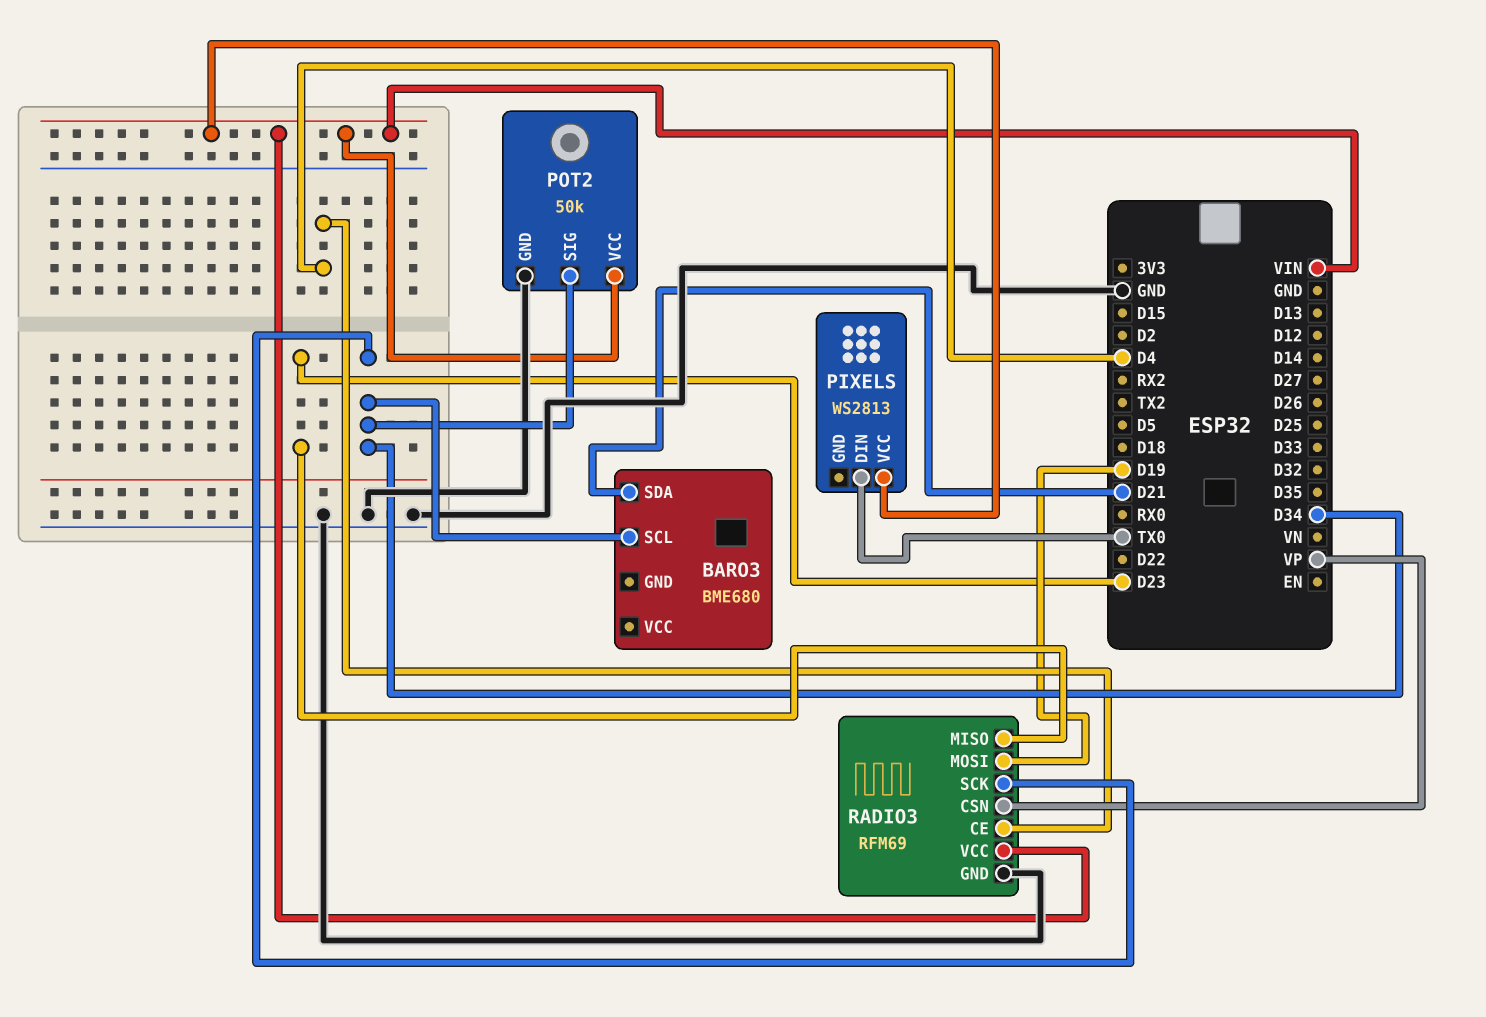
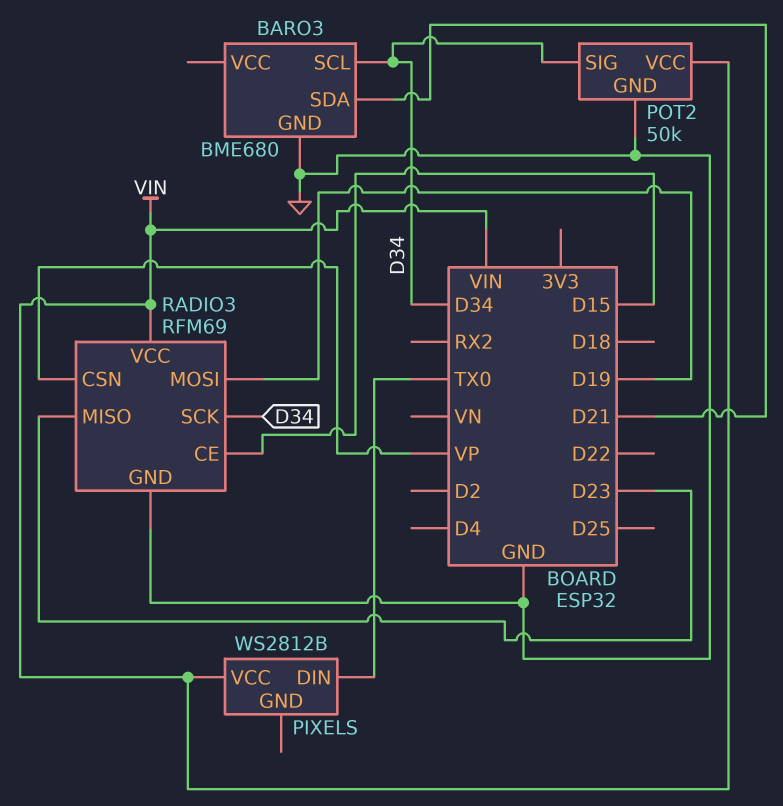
BARO3 pin GND: none -> GND
PIXELS: WS2813 -> WS2812B
RADIO3 pin CE: D4 -> D15

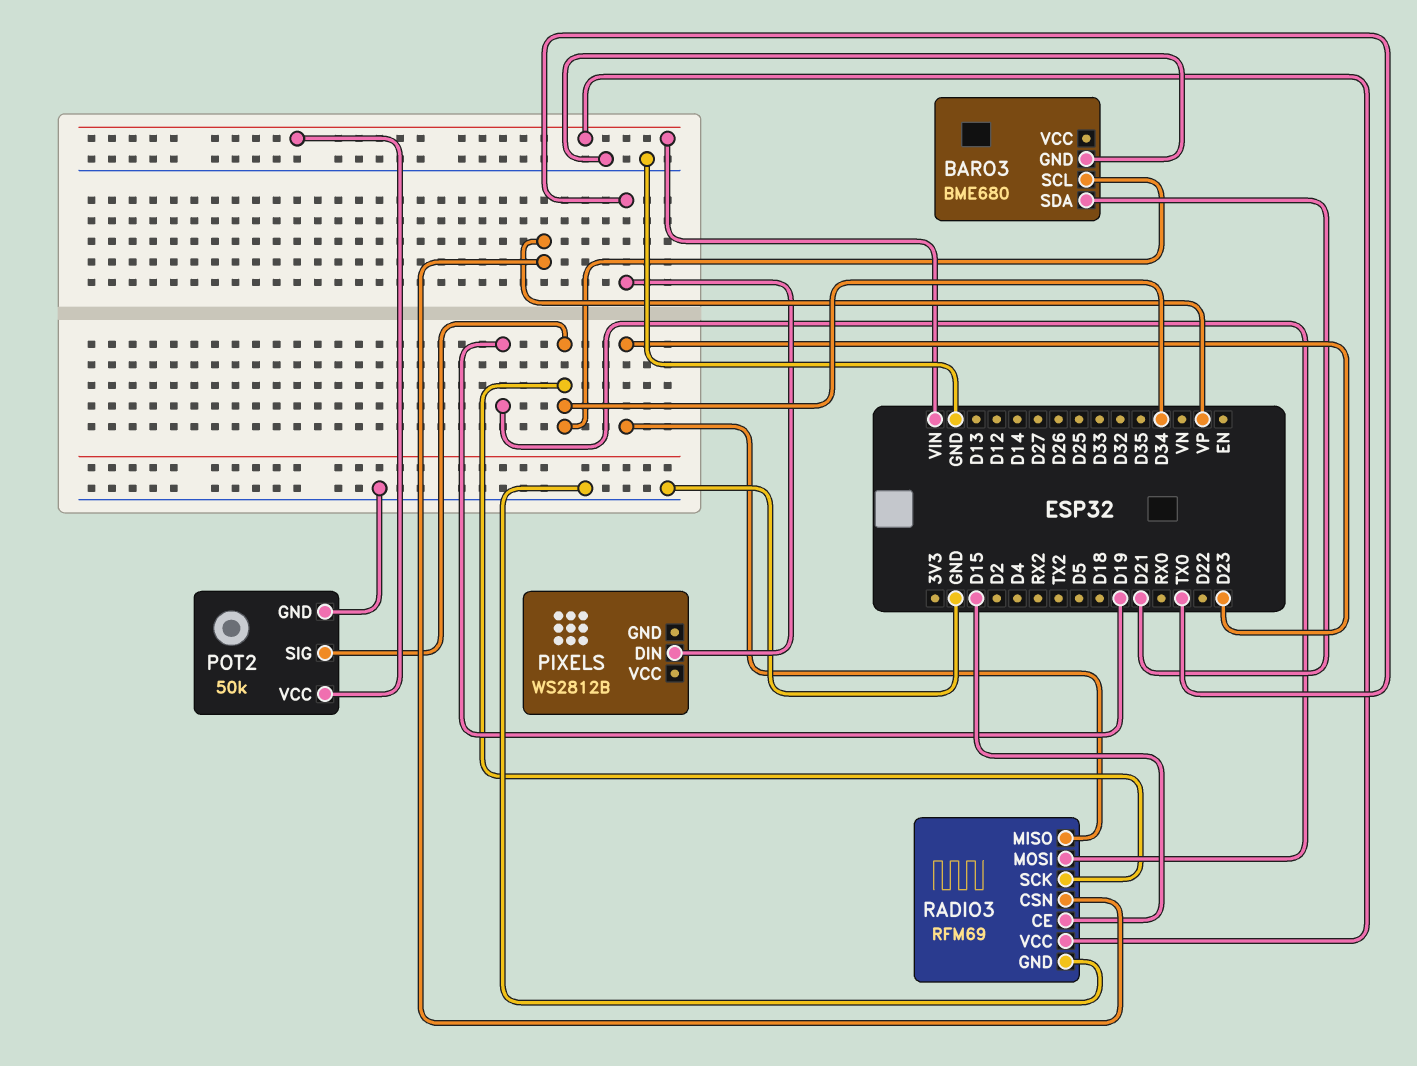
PIXELS pin VCC: VIN -> none

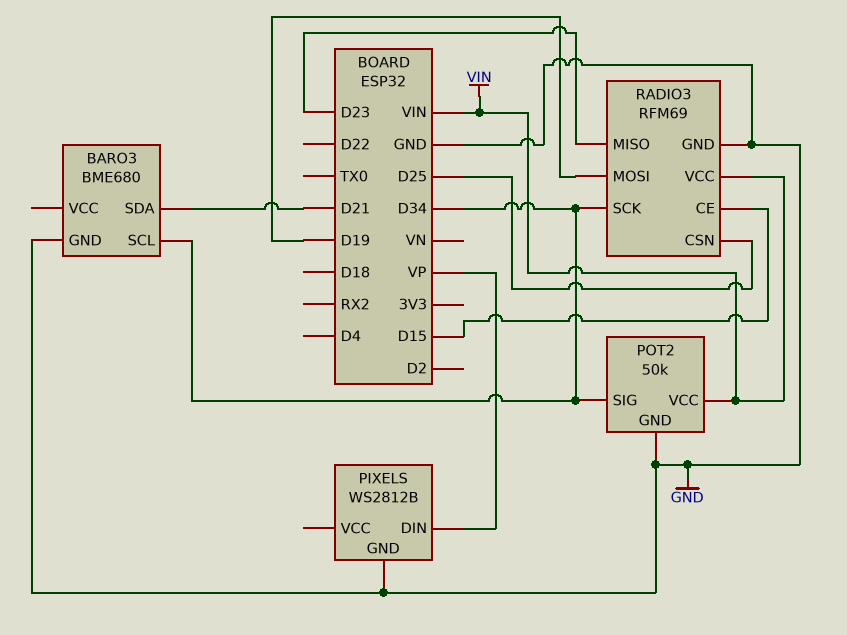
PIXELS pin DIN: TX0 -> VP
PIXELS pin GND: none -> GND
RADIO3 pin CSN: VP -> D25

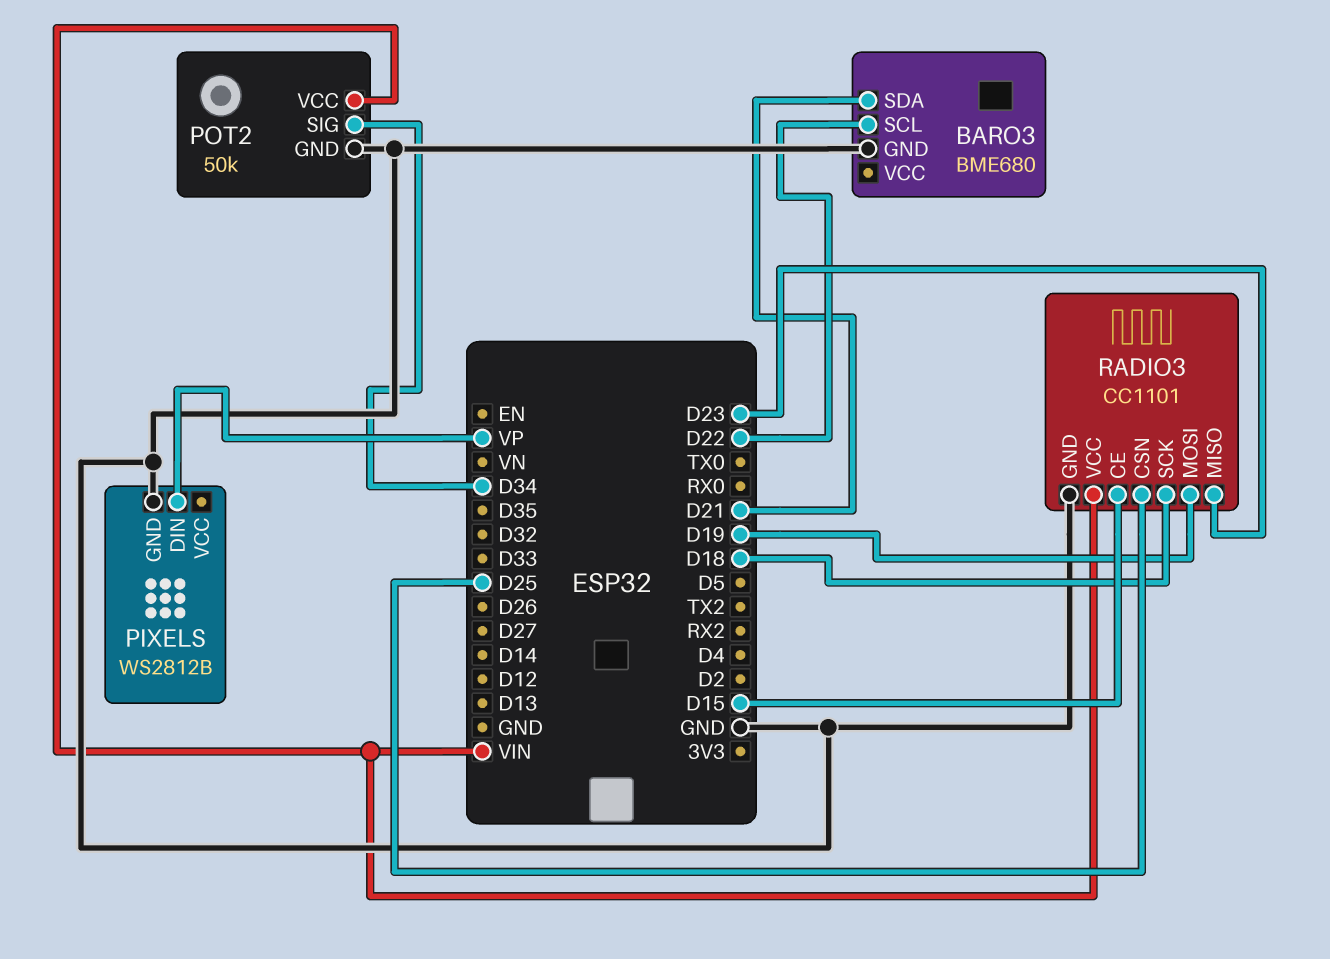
BARO3 pin SCL: D34 -> D22
RADIO3: RFM69 -> CC1101
RADIO3 pin SCK: D34 -> D18

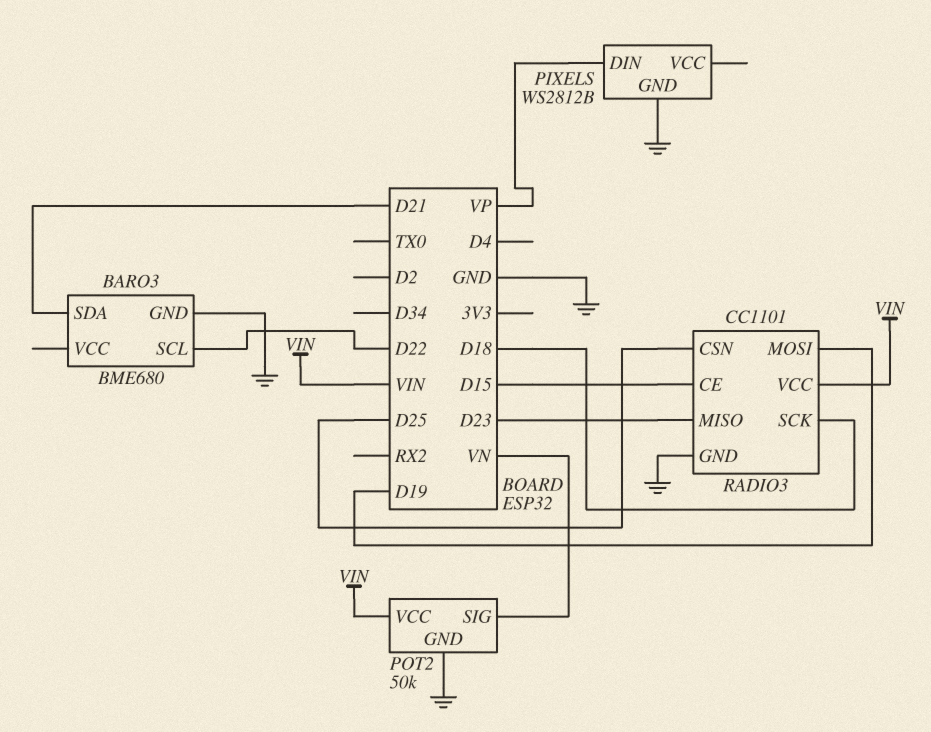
POT2 pin SIG: D34 -> VN

